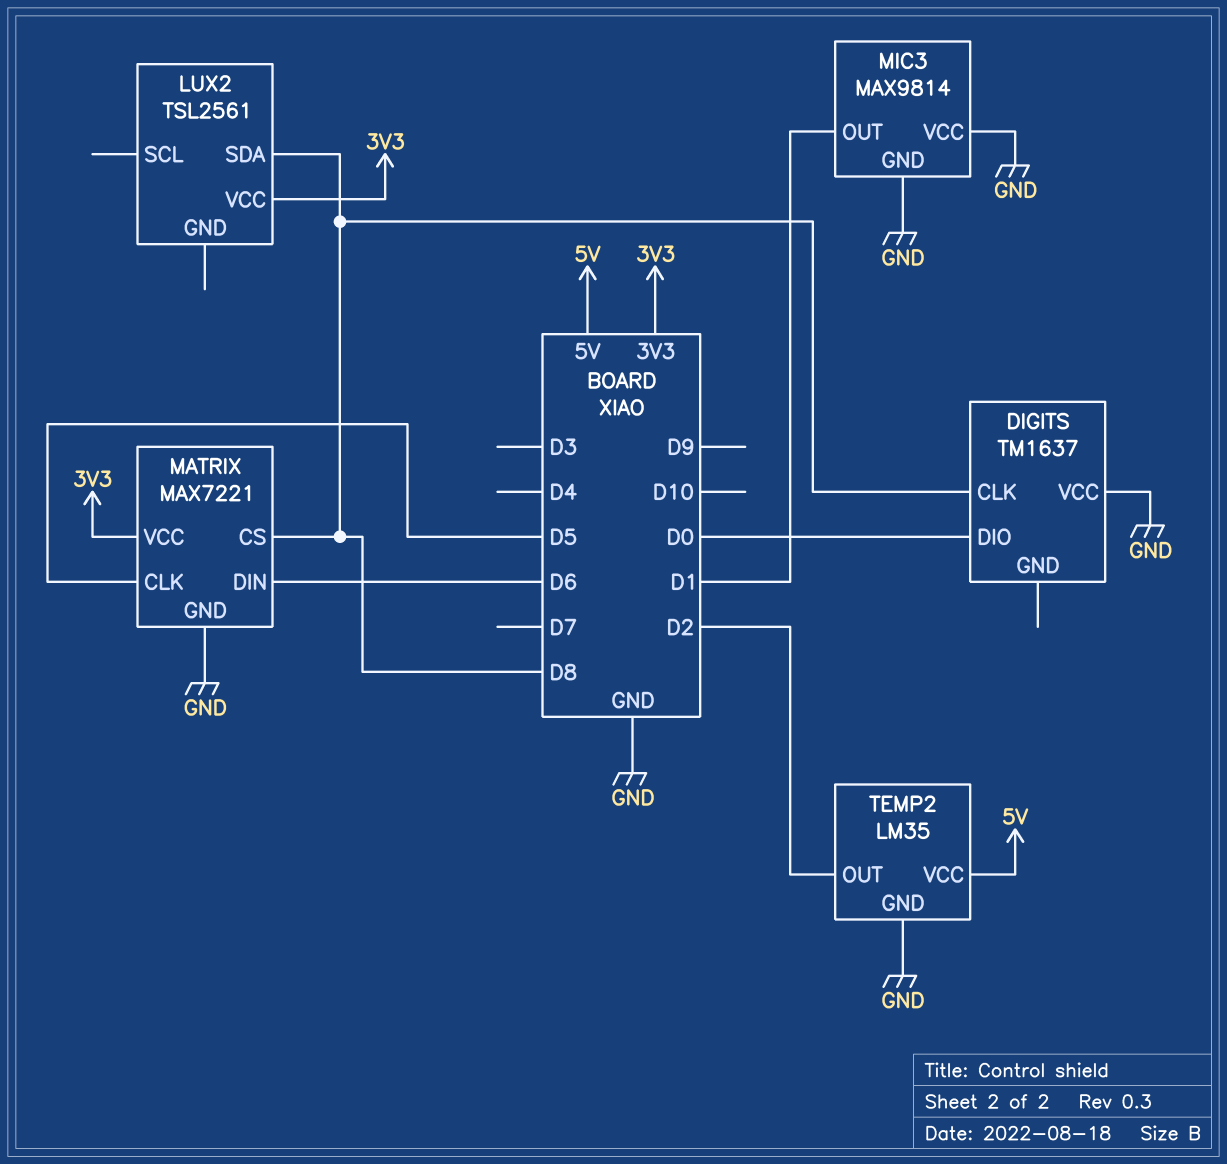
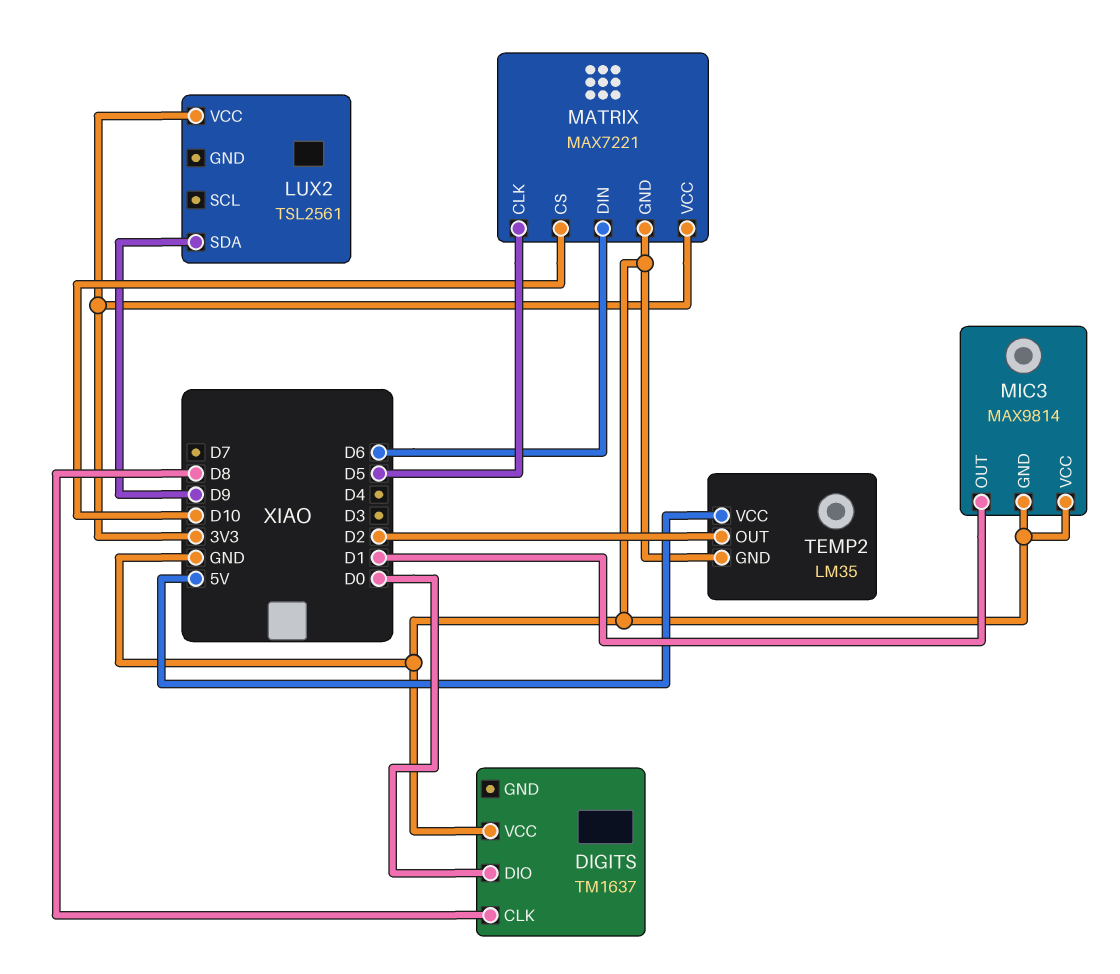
LUX2 pin SDA: D8 -> D9
MATRIX pin CS: D8 -> D10

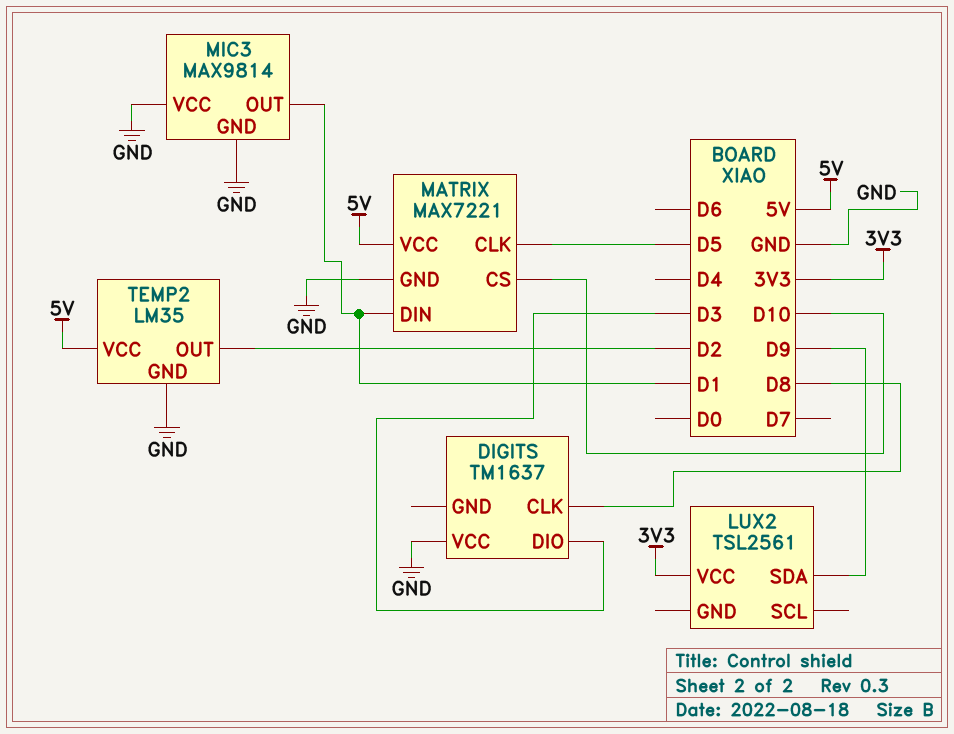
DIGITS pin DIO: D0 -> D3
MATRIX pin DIN: D6 -> D1
MATRIX pin VCC: 3V3 -> 5V

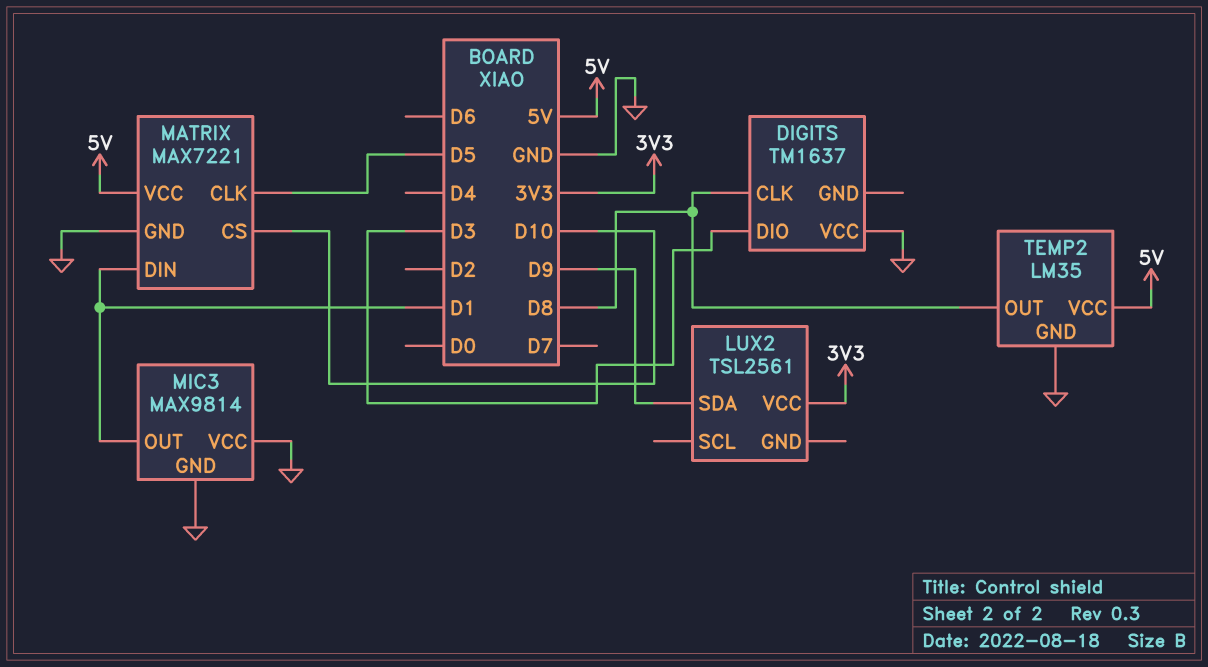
TEMP2 pin OUT: D2 -> D8

